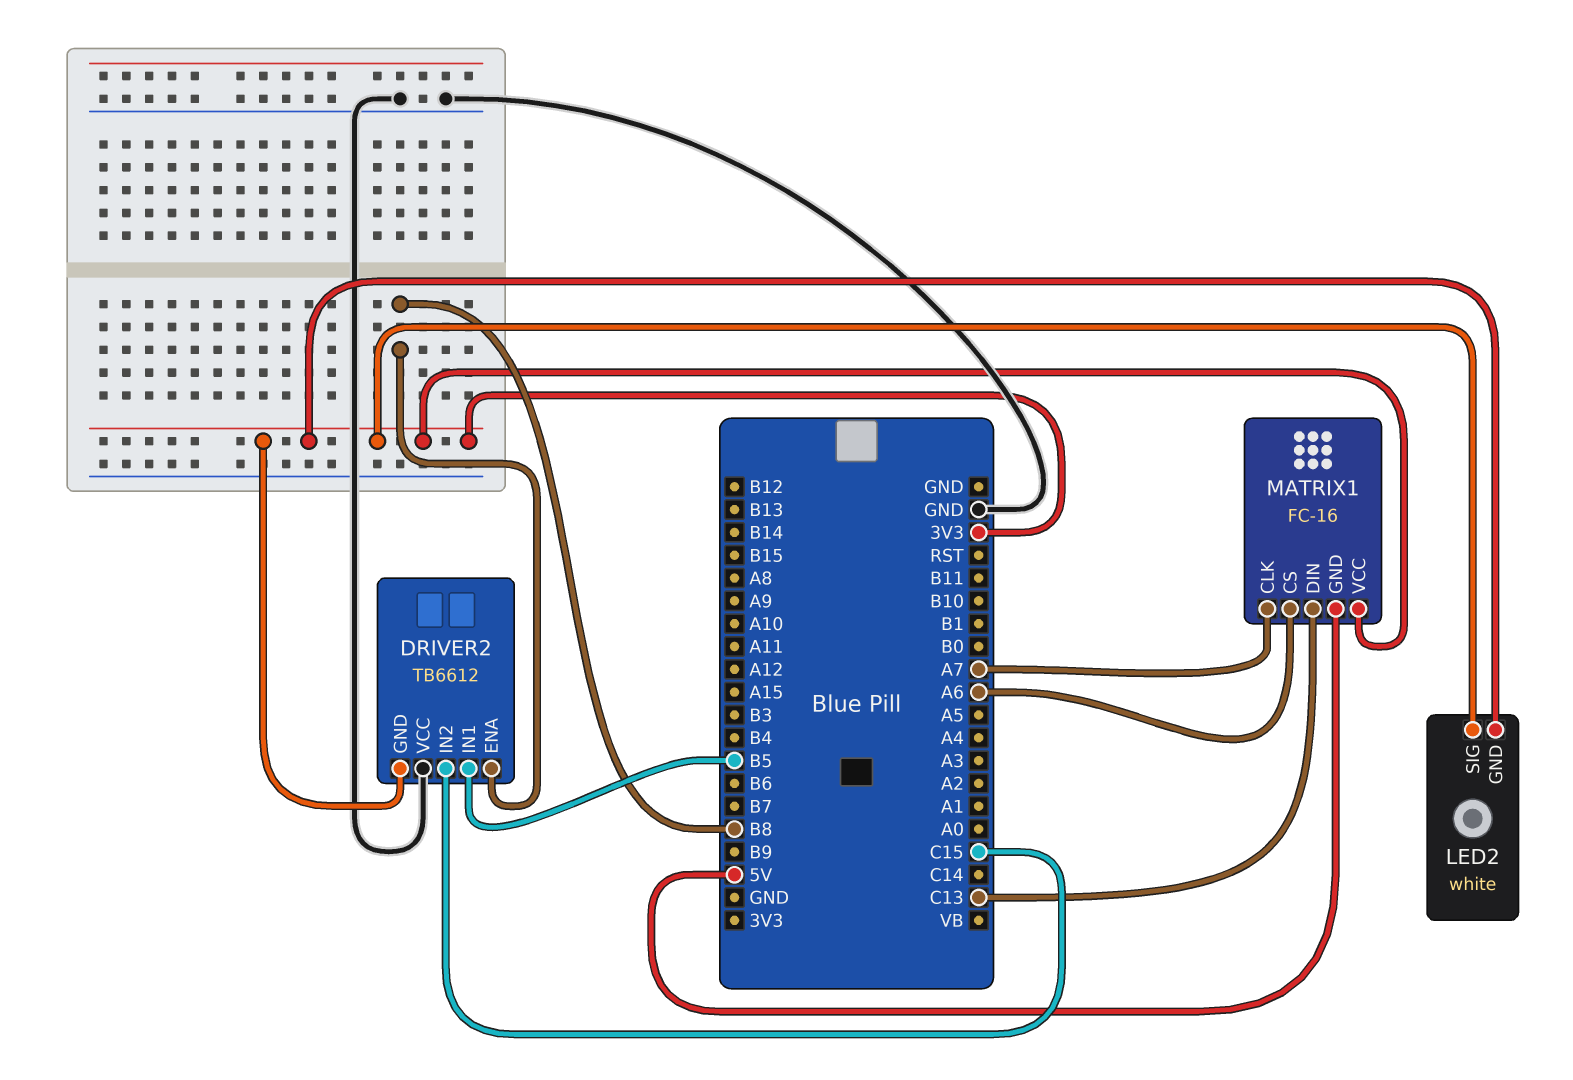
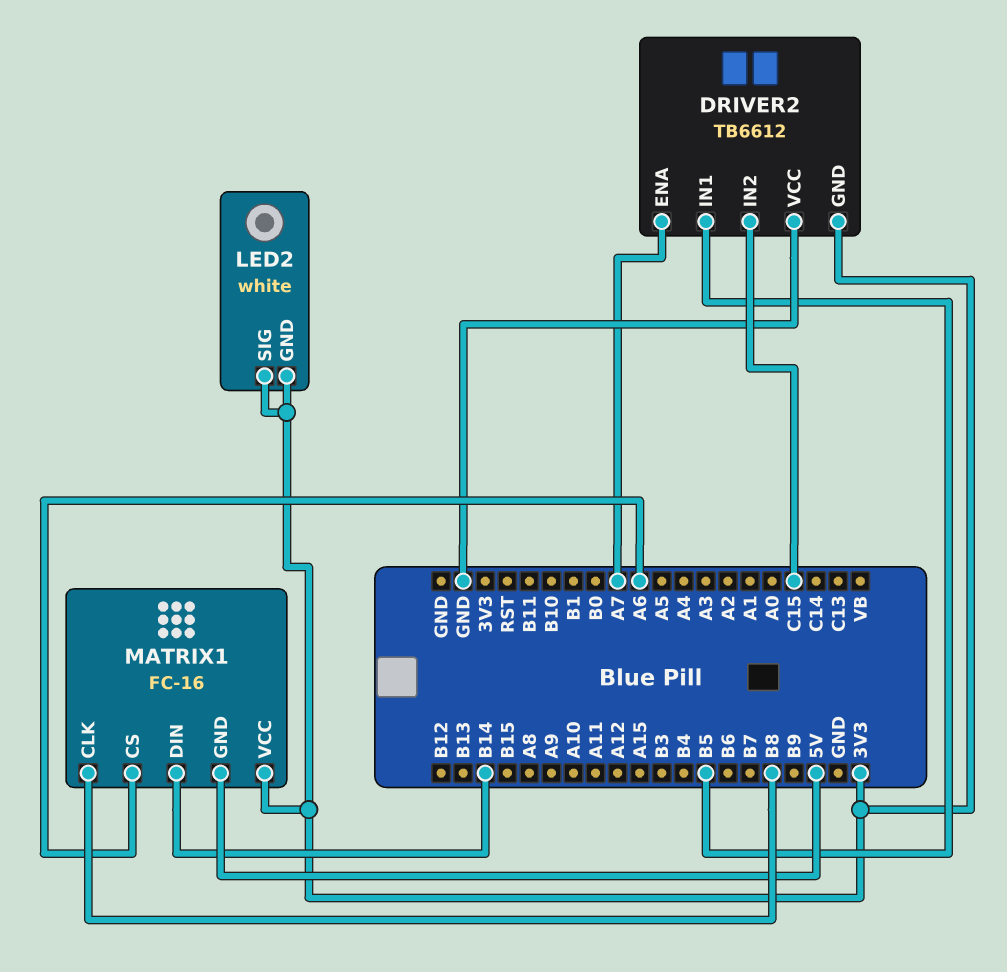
DRIVER2 pin ENA: B8 -> A7
MATRIX1 pin CLK: A7 -> B8
MATRIX1 pin DIN: C13 -> B14

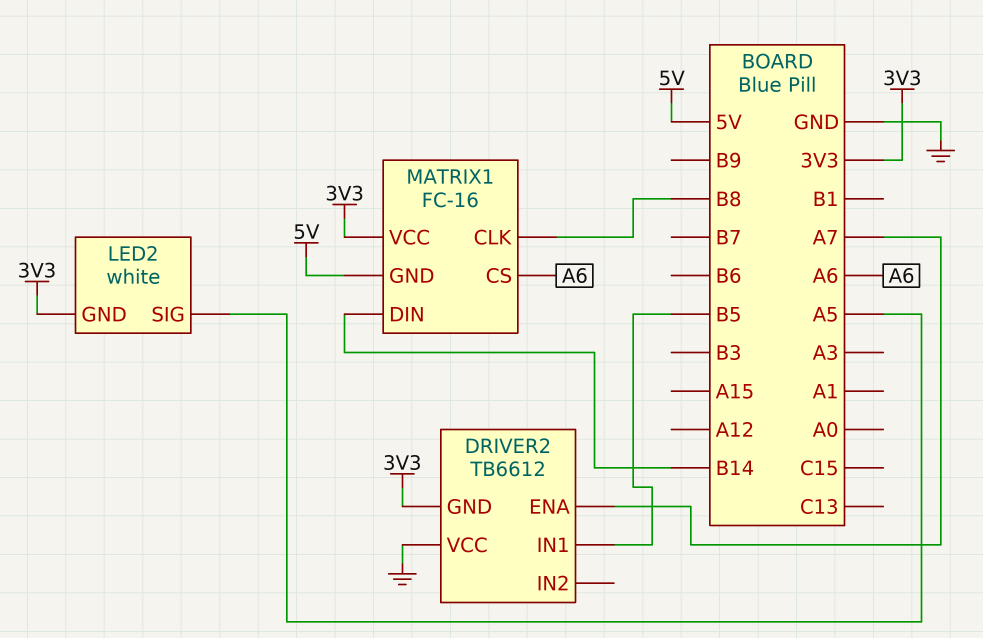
DRIVER2 pin IN2: C15 -> none
LED2 pin SIG: 3V3 -> A5

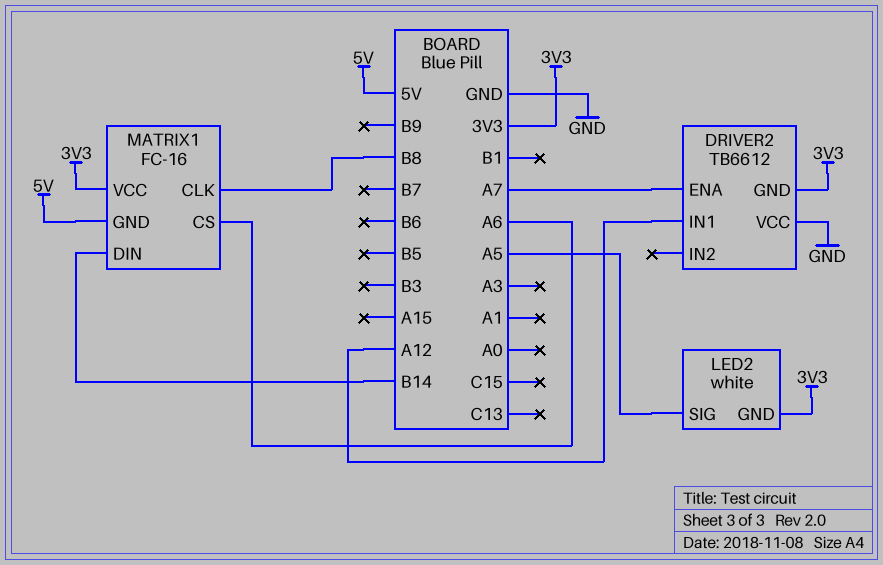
DRIVER2 pin IN1: B5 -> A12

